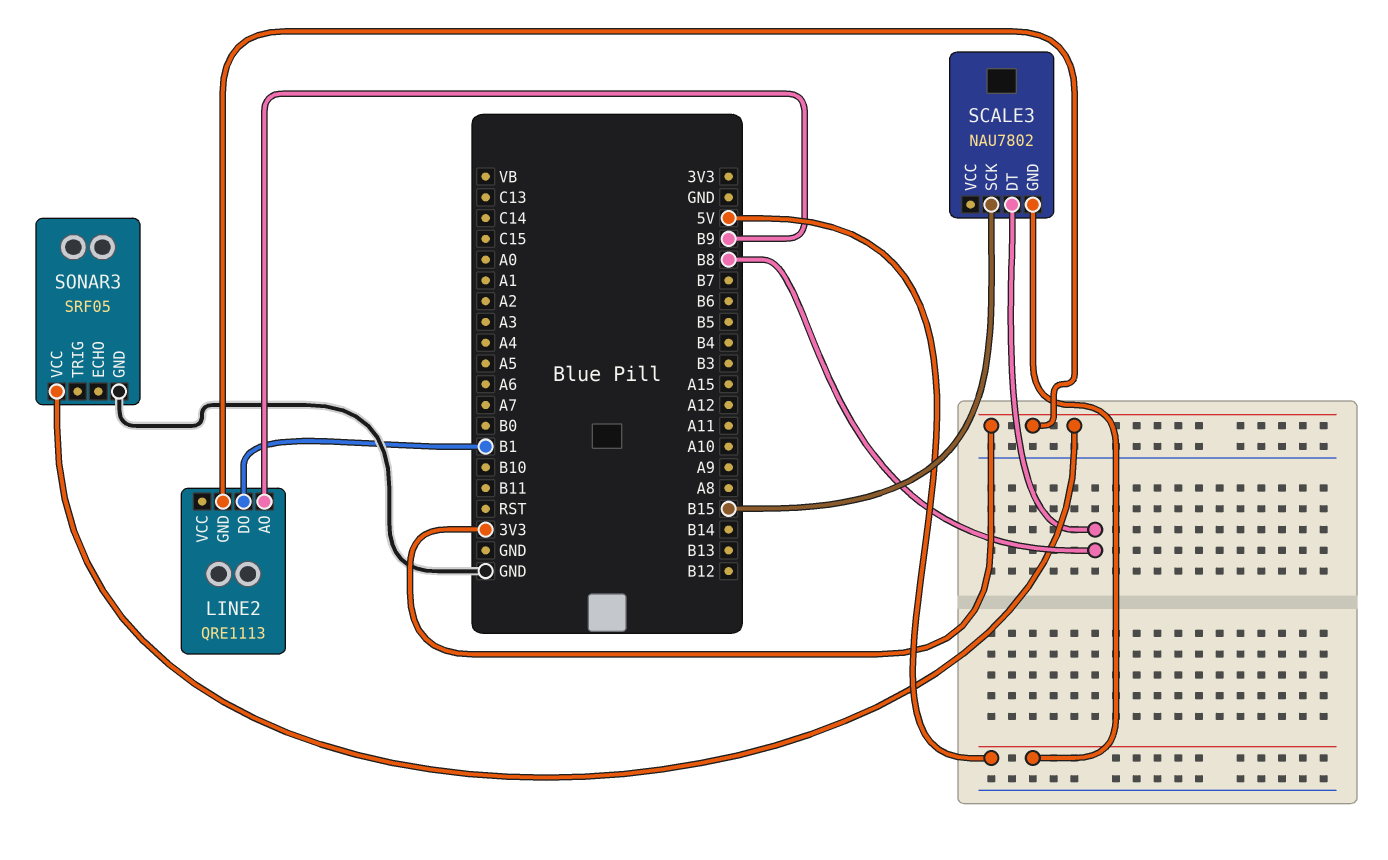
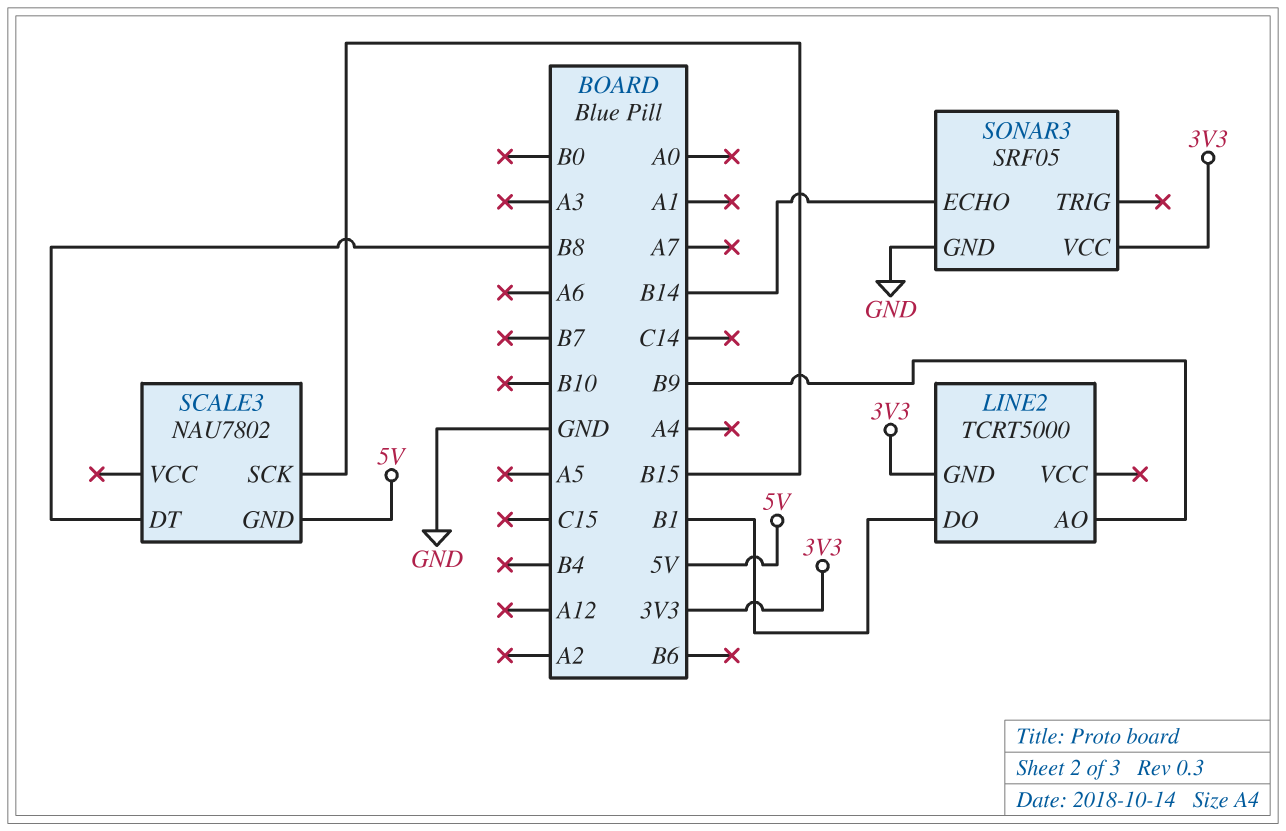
LINE2: QRE1113 -> TCRT5000
SONAR3 pin ECHO: none -> B14

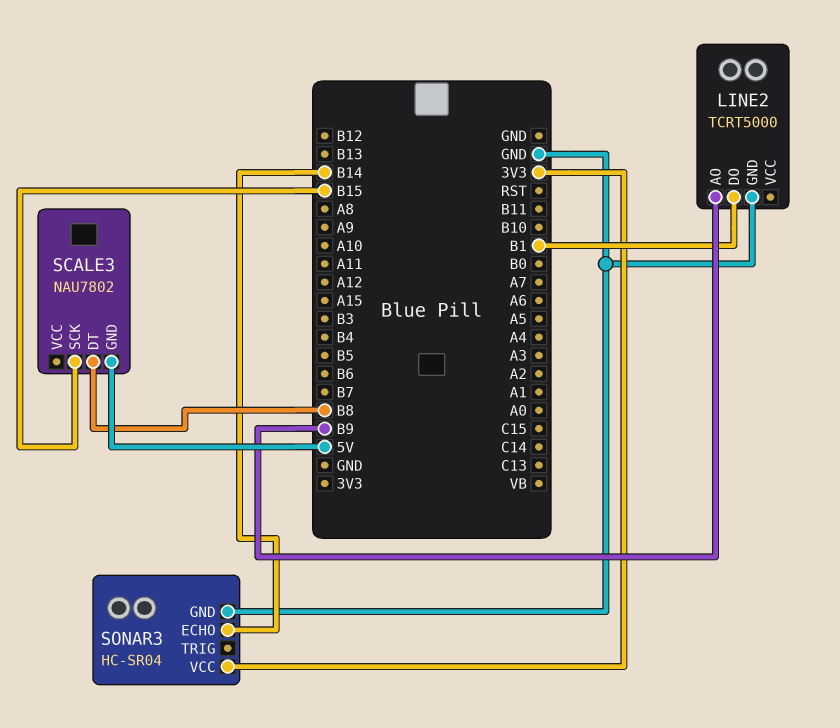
LINE2 pin GND: 3V3 -> GND
SONAR3: SRF05 -> HC-SR04

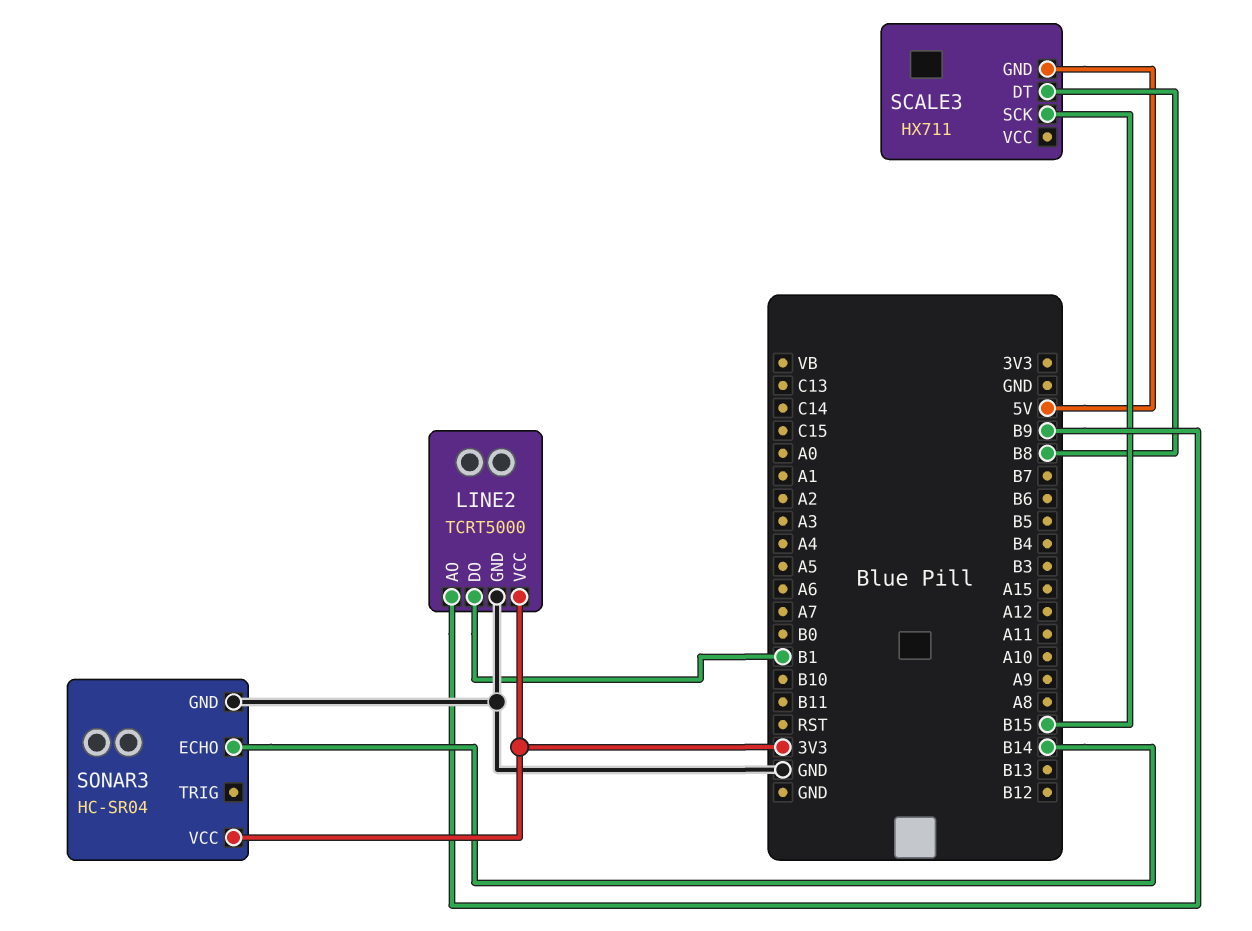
LINE2 pin VCC: none -> 3V3
SCALE3: NAU7802 -> HX711

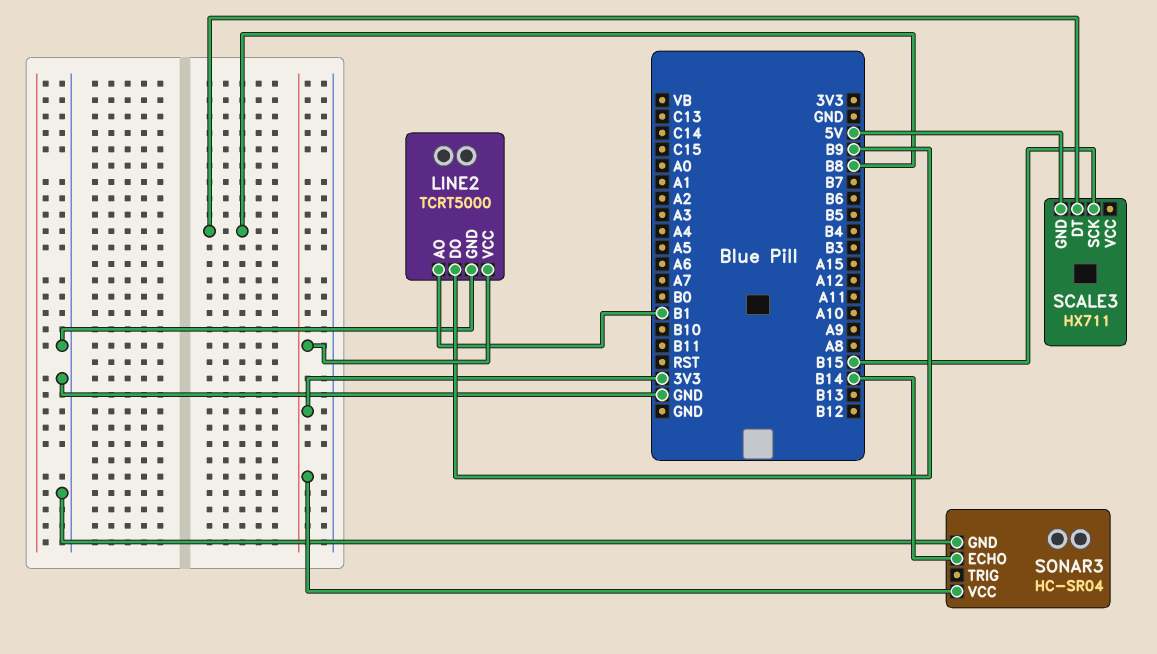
LINE2 pin AO: B9 -> B1
LINE2 pin DO: B1 -> B9

